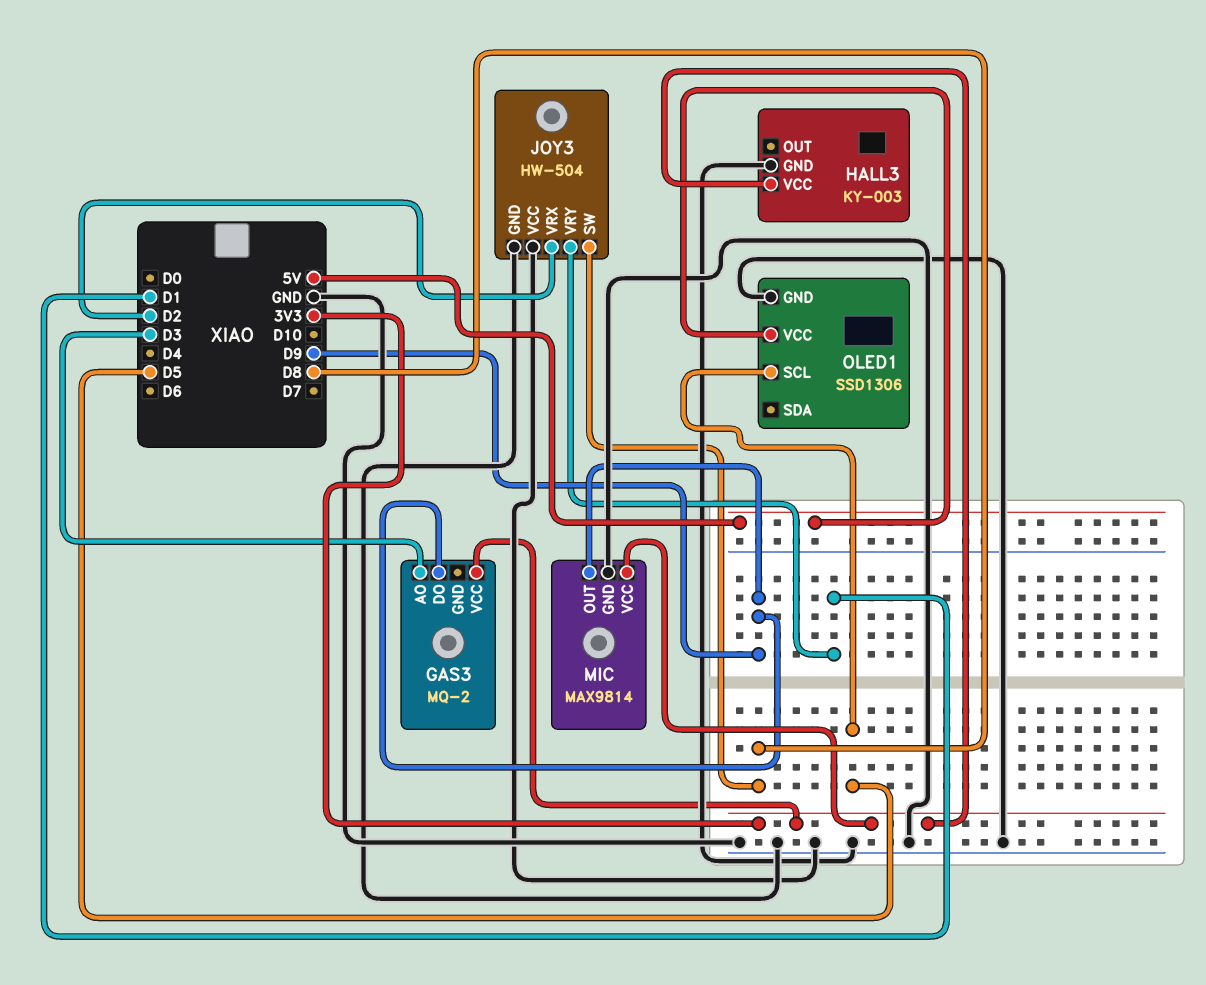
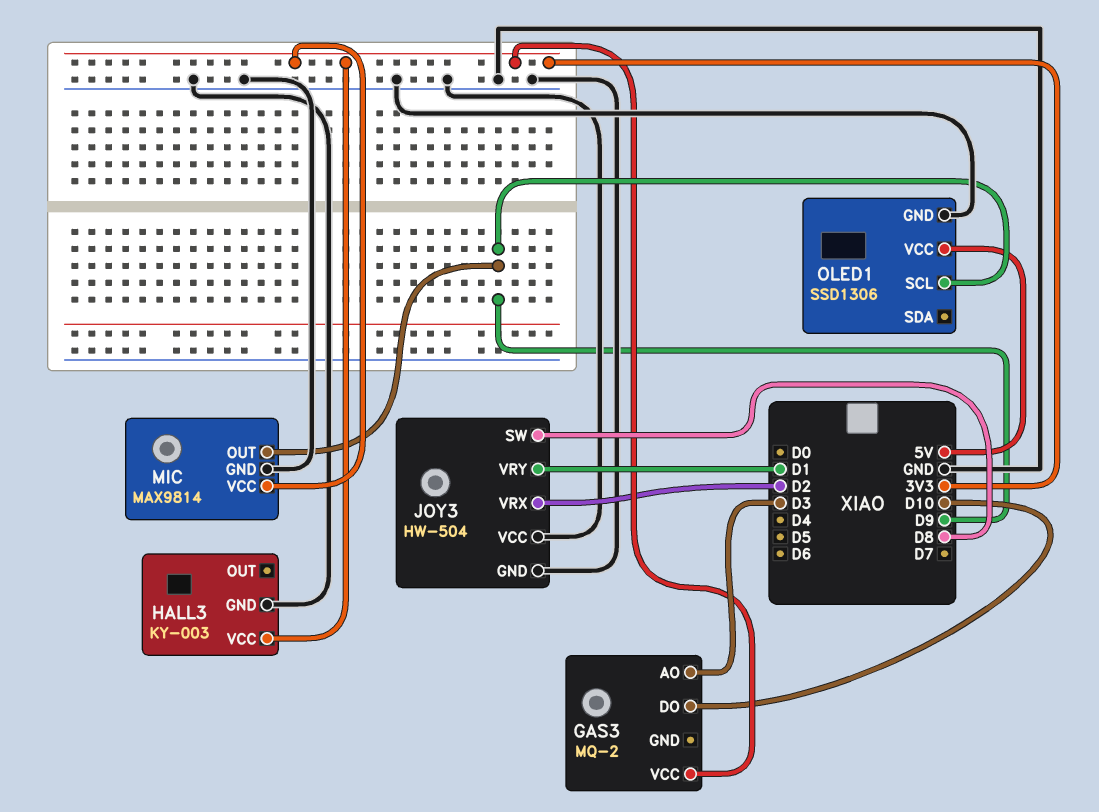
GAS3 pin DO: D9 -> D10
OLED1 pin SCL: D5 -> D9

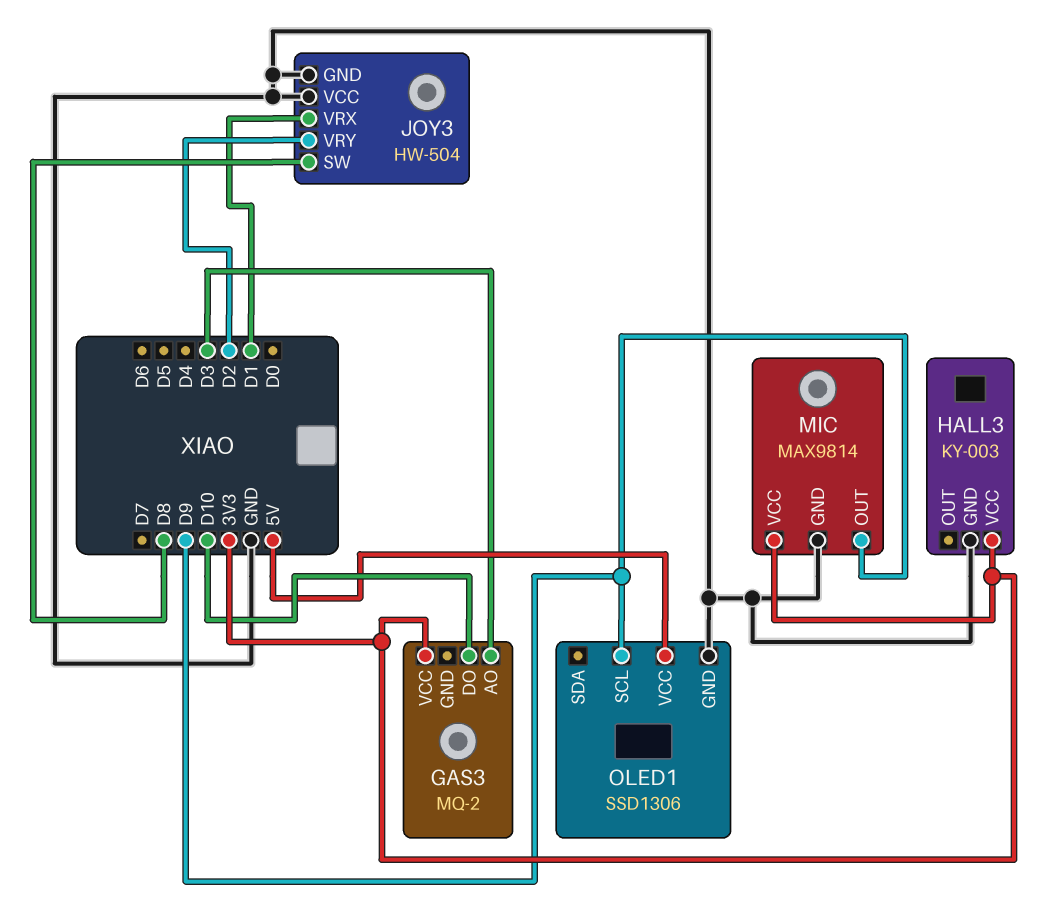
JOY3 pin VRX: D2 -> D1
JOY3 pin VRY: D1 -> D2

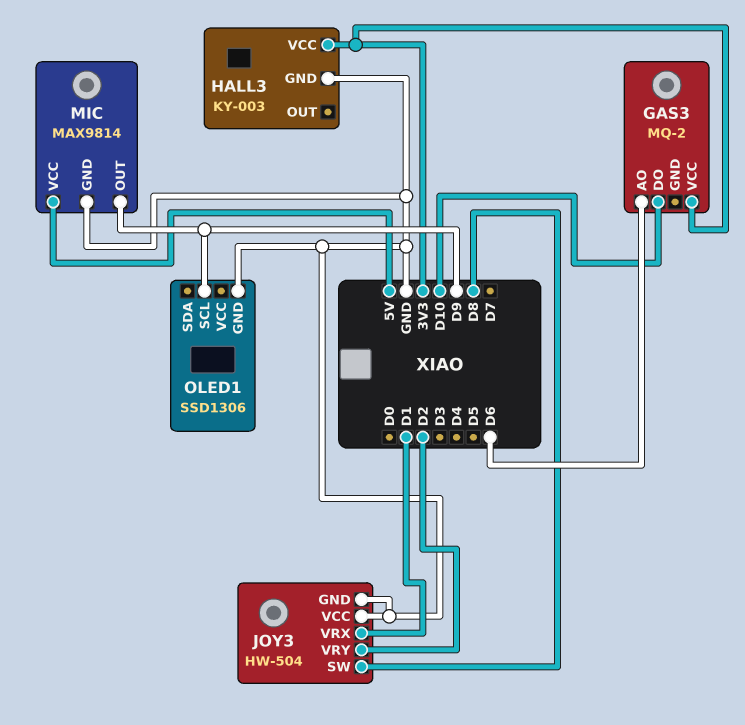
GAS3 pin AO: D3 -> D6
MIC pin VCC: 3V3 -> 5V
OLED1 pin VCC: 5V -> none

